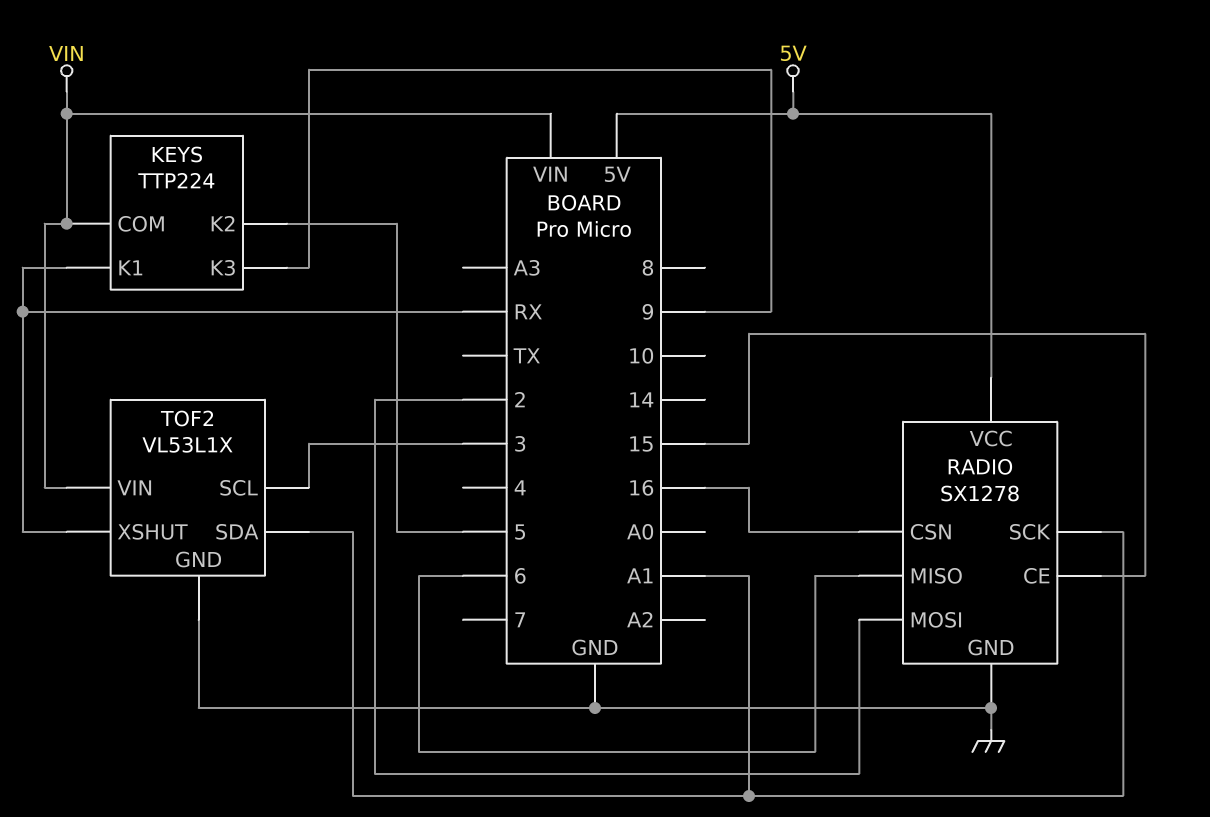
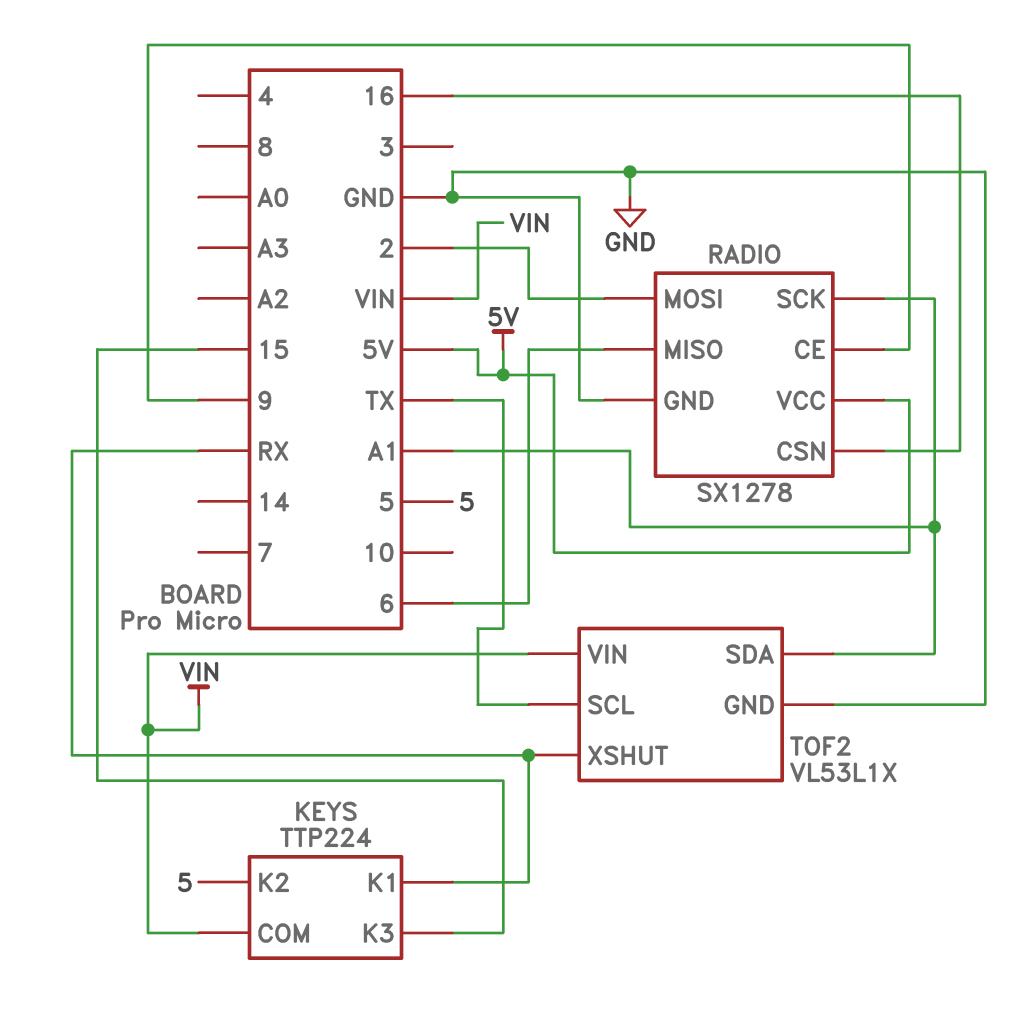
KEYS pin K3: 9 -> 15
RADIO pin CE: 15 -> 9
TOF2 pin SCL: 3 -> TX

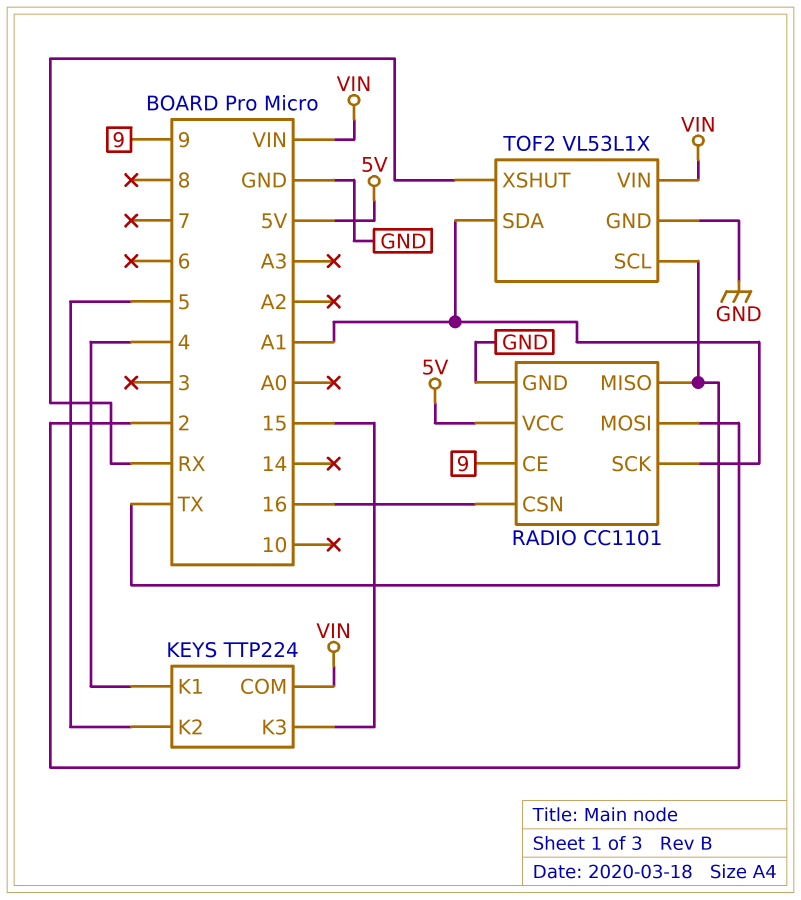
KEYS pin K1: RX -> 4
RADIO: SX1278 -> CC1101
RADIO pin MISO: 6 -> TX

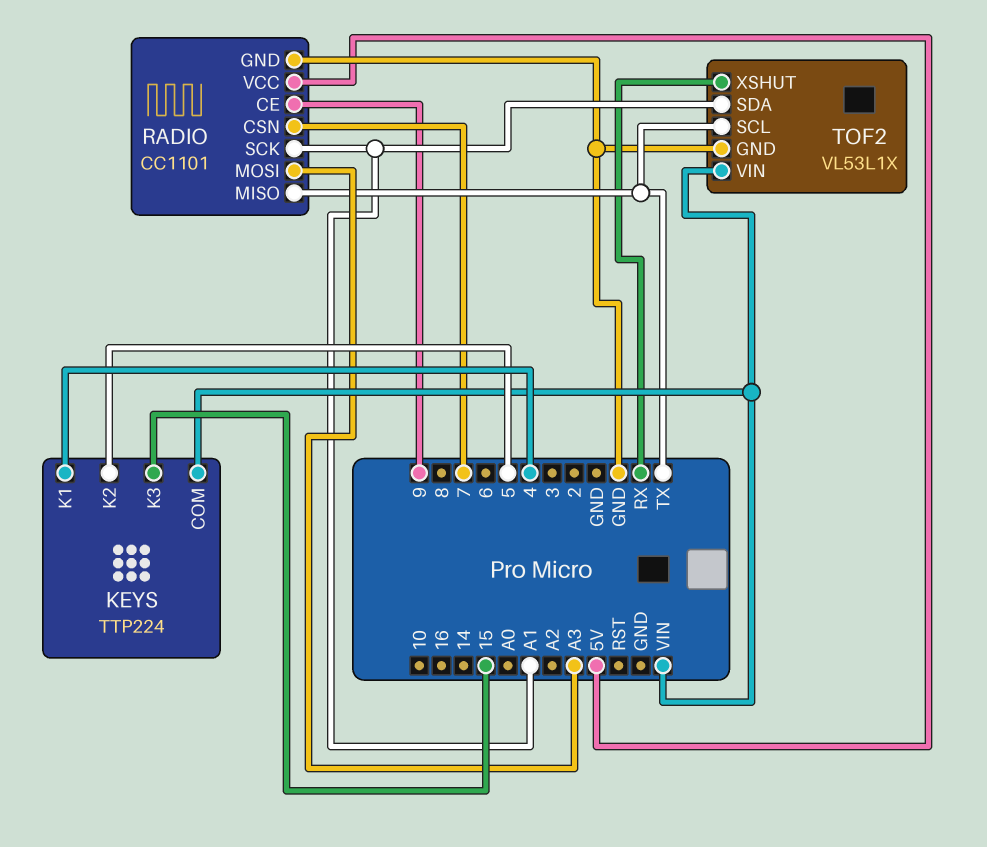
RADIO pin CSN: 16 -> 7
RADIO pin MOSI: 2 -> A3

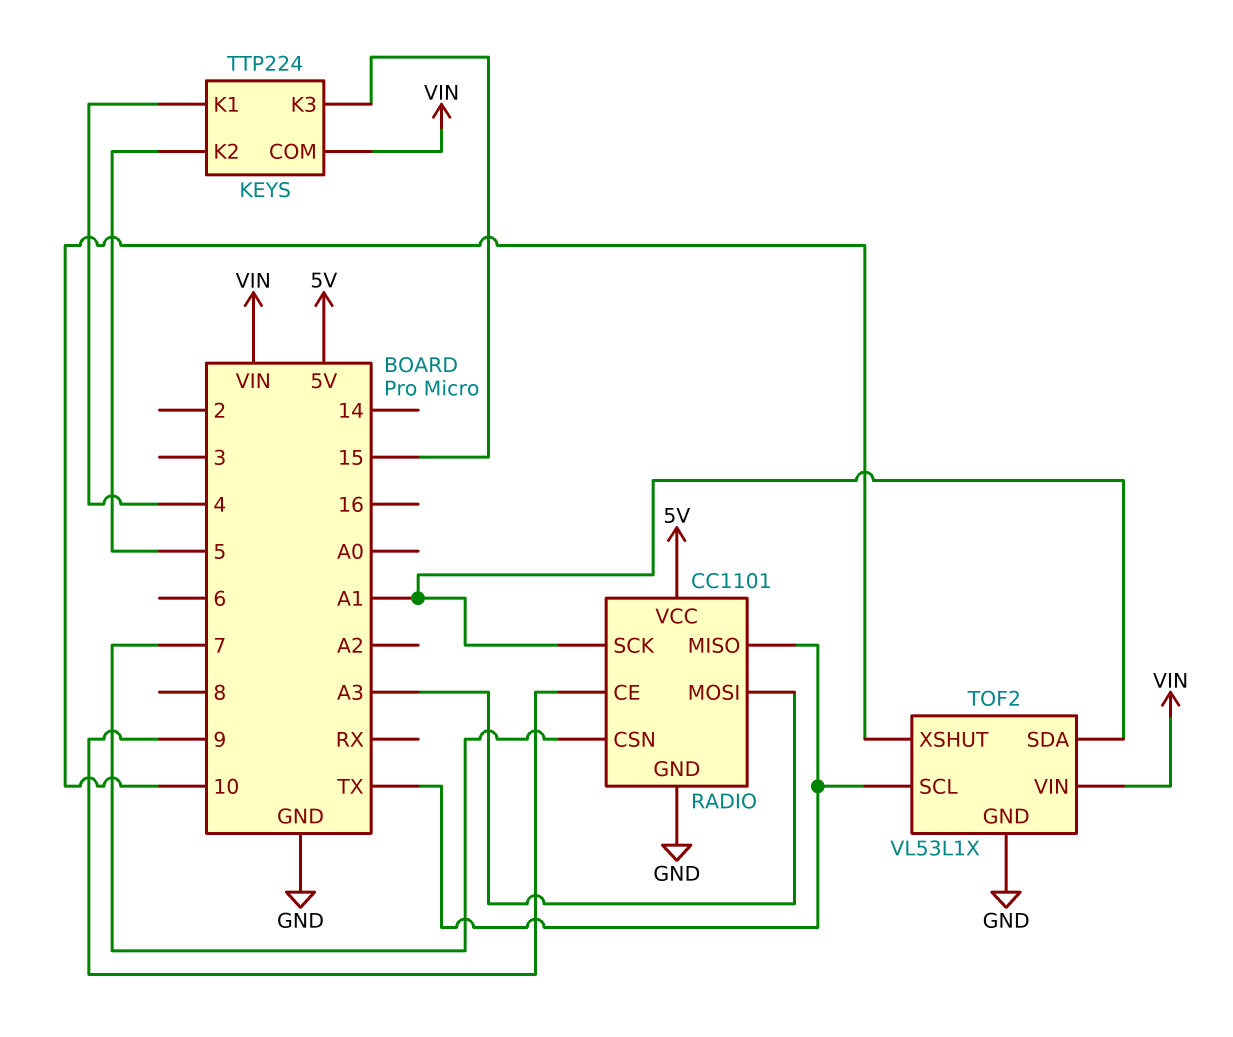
TOF2 pin XSHUT: RX -> 10

